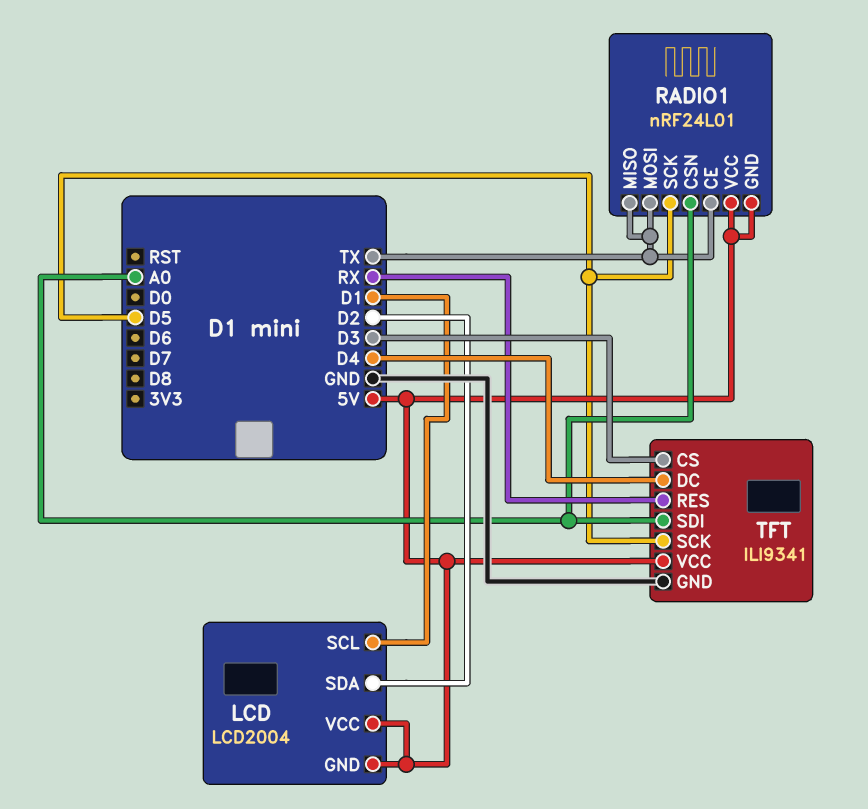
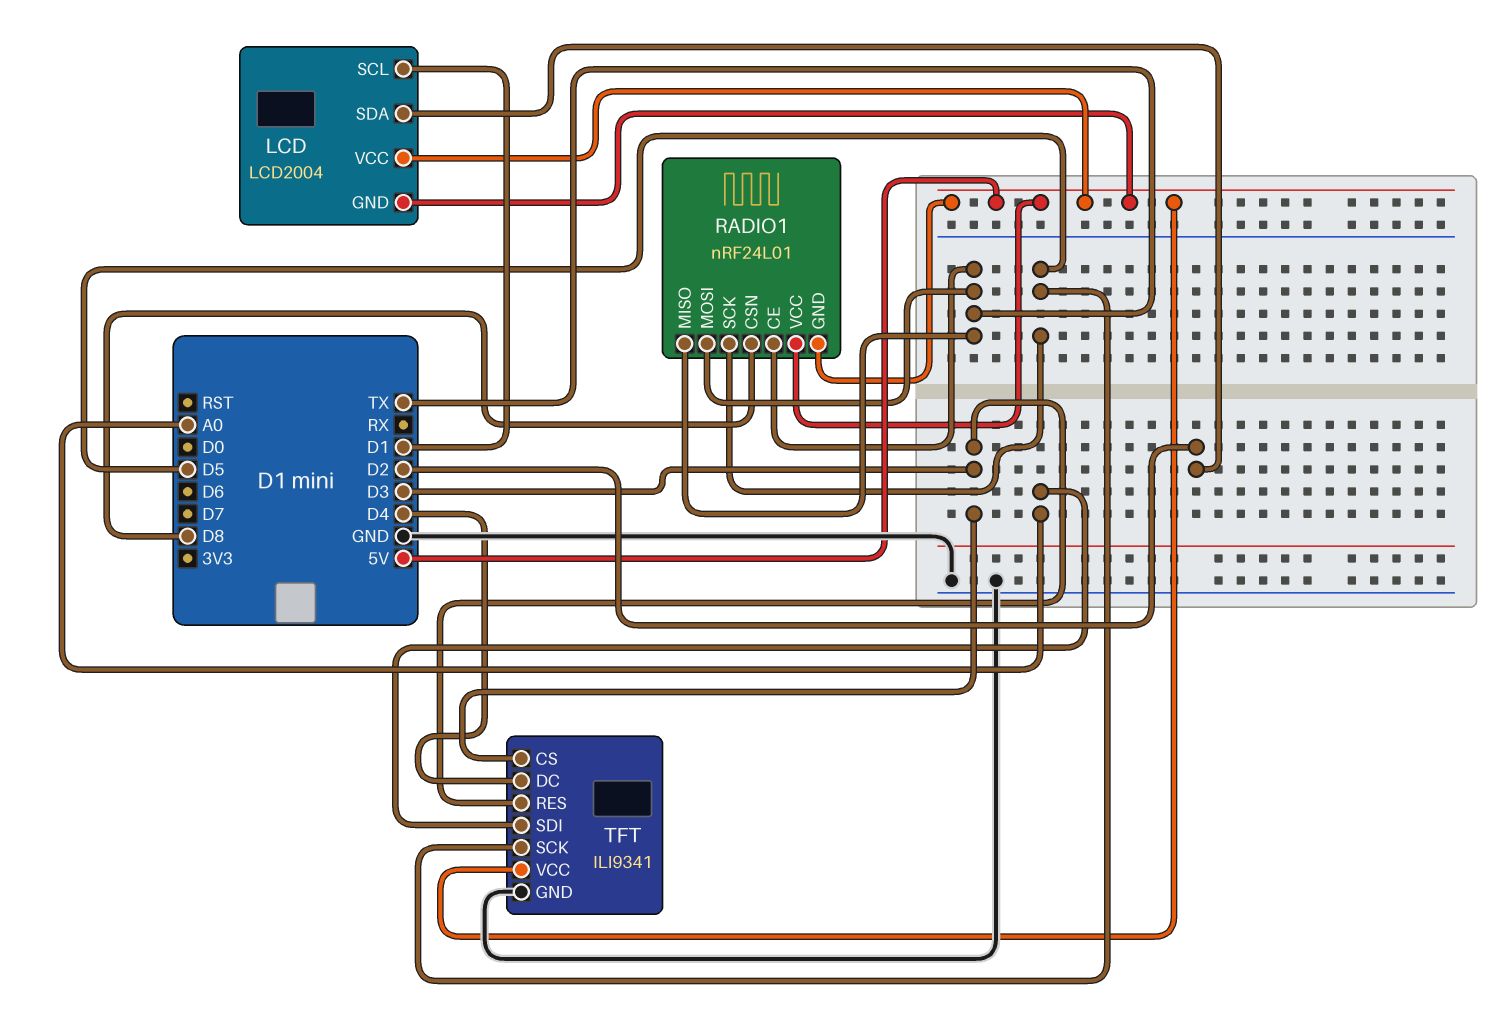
RADIO1 pin CSN: A0 -> D8
TFT pin RES: RX -> D3

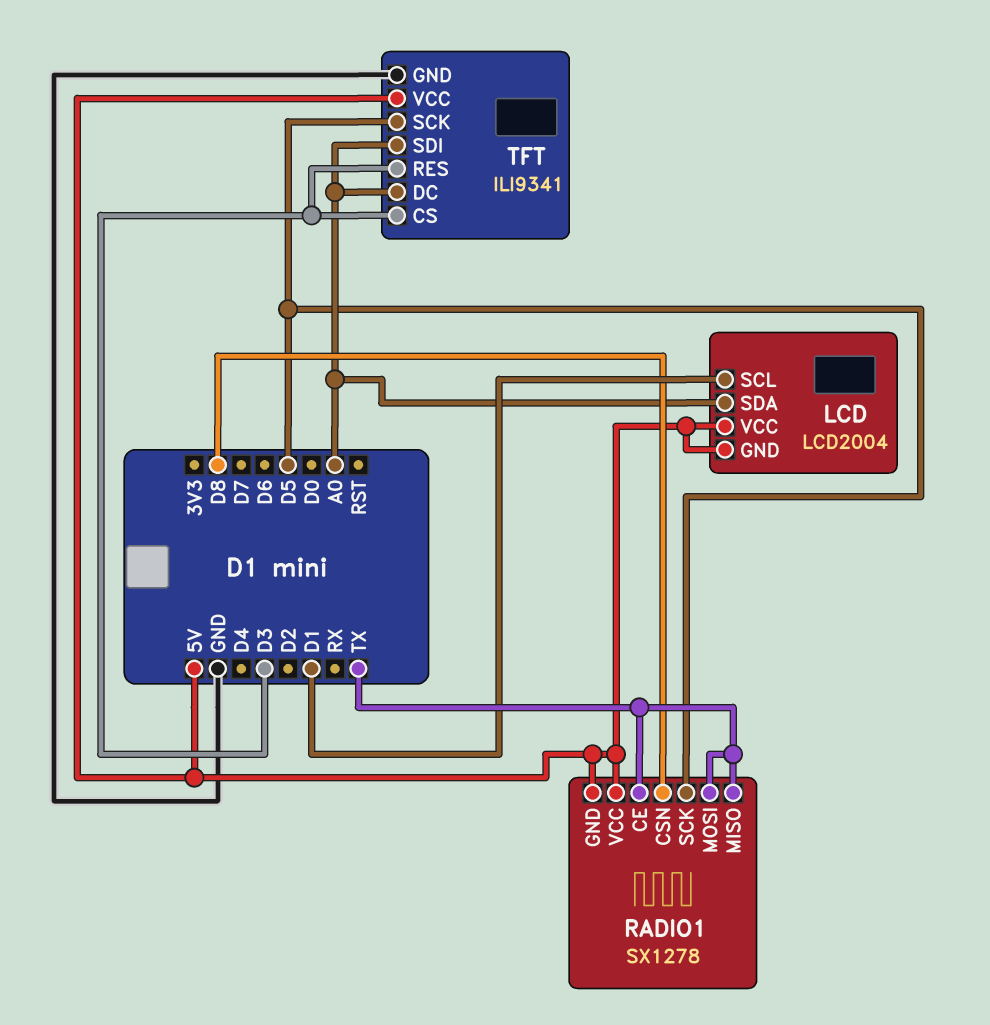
LCD pin SDA: D2 -> A0
RADIO1: nRF24L01 -> SX1278
TFT pin DC: D4 -> A0

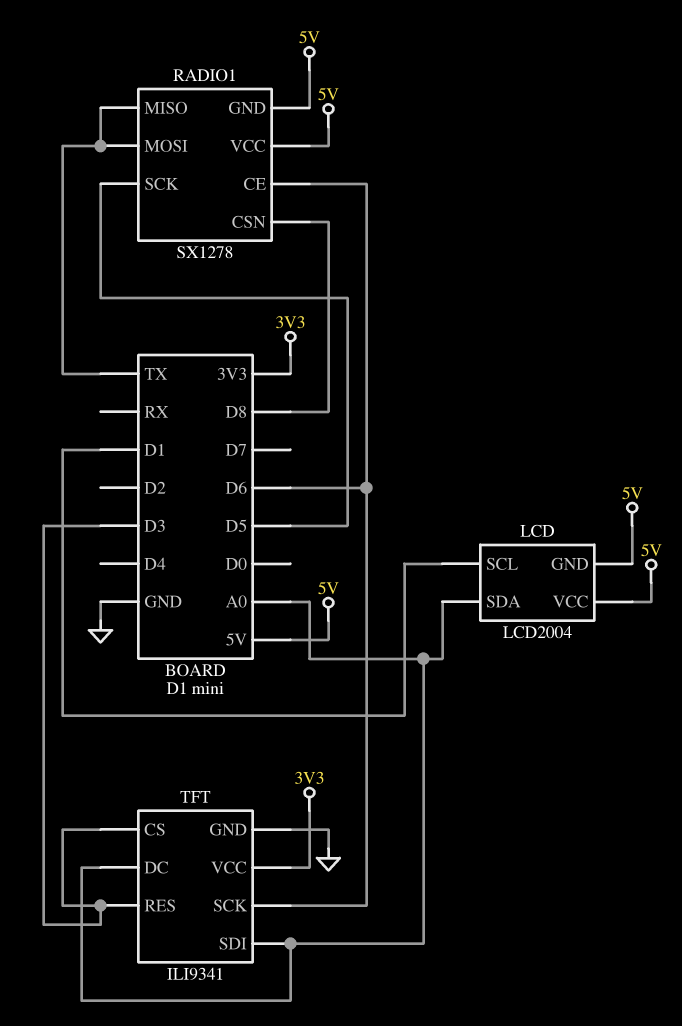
RADIO1 pin CE: TX -> D6
TFT pin SCK: D5 -> D6
TFT pin VCC: 5V -> 3V3

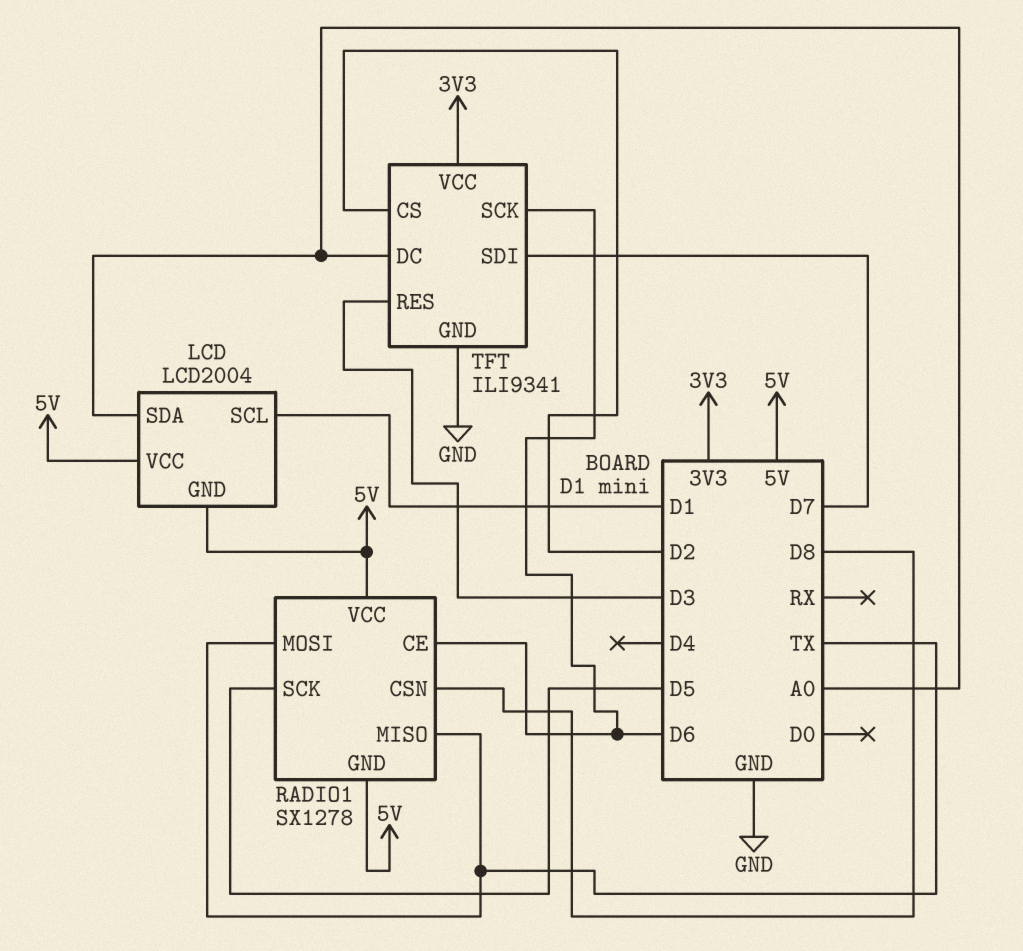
TFT pin CS: D3 -> D2
TFT pin SDI: A0 -> D7

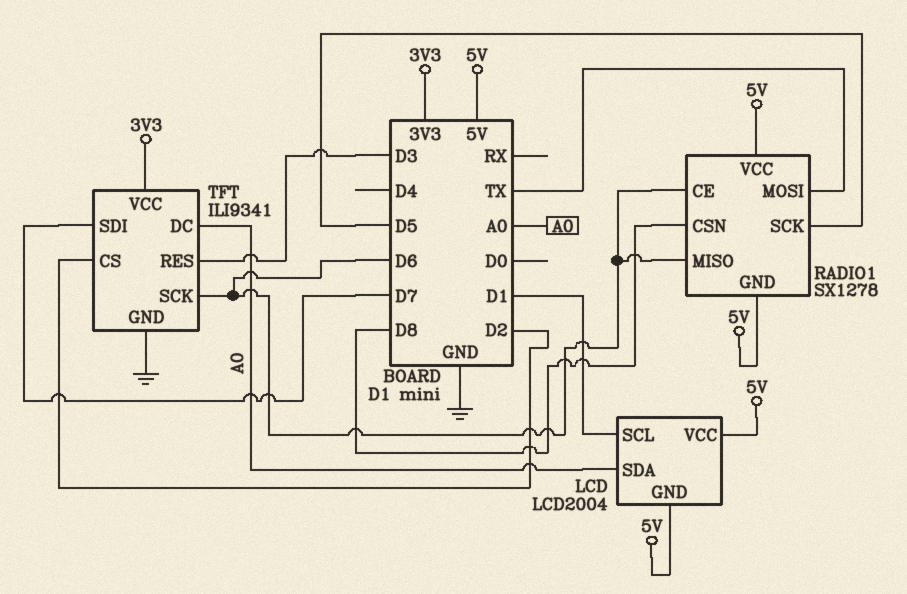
RADIO1 pin MISO: TX -> D6

